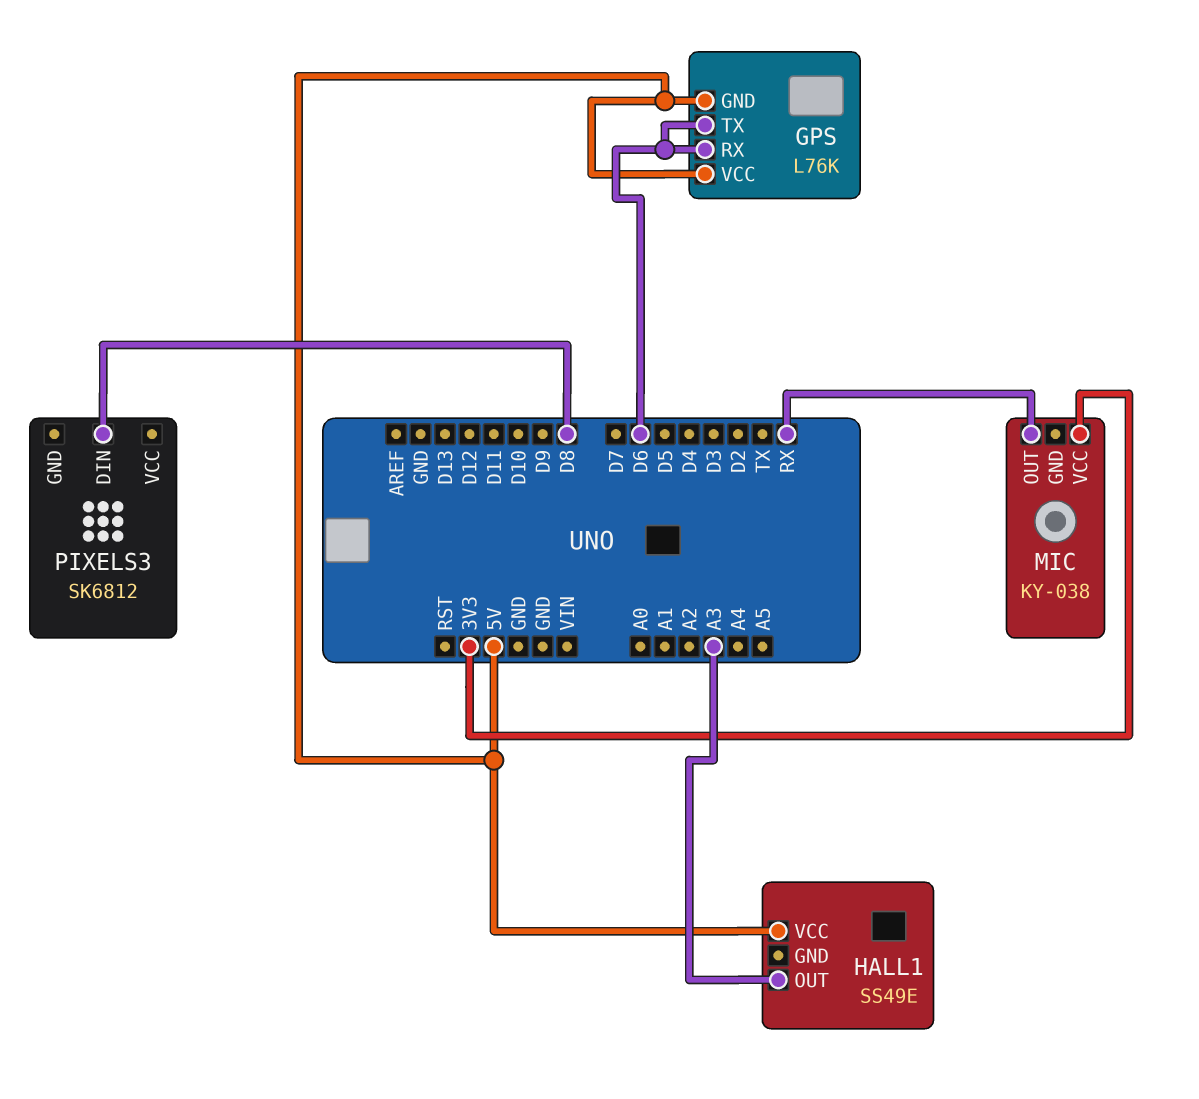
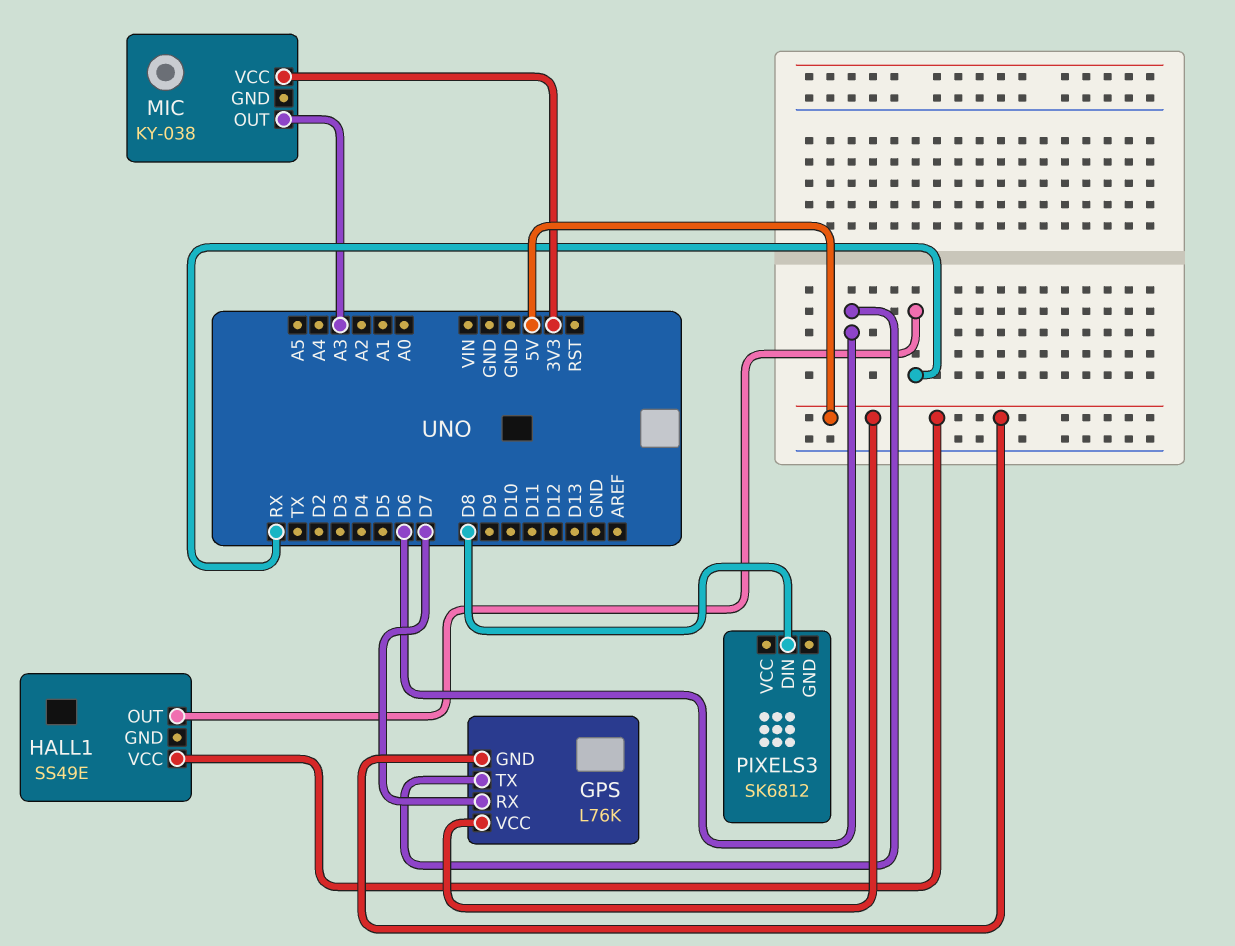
GPS pin RX: D6 -> D7
HALL1 pin OUT: A3 -> RX
MIC pin OUT: RX -> A3

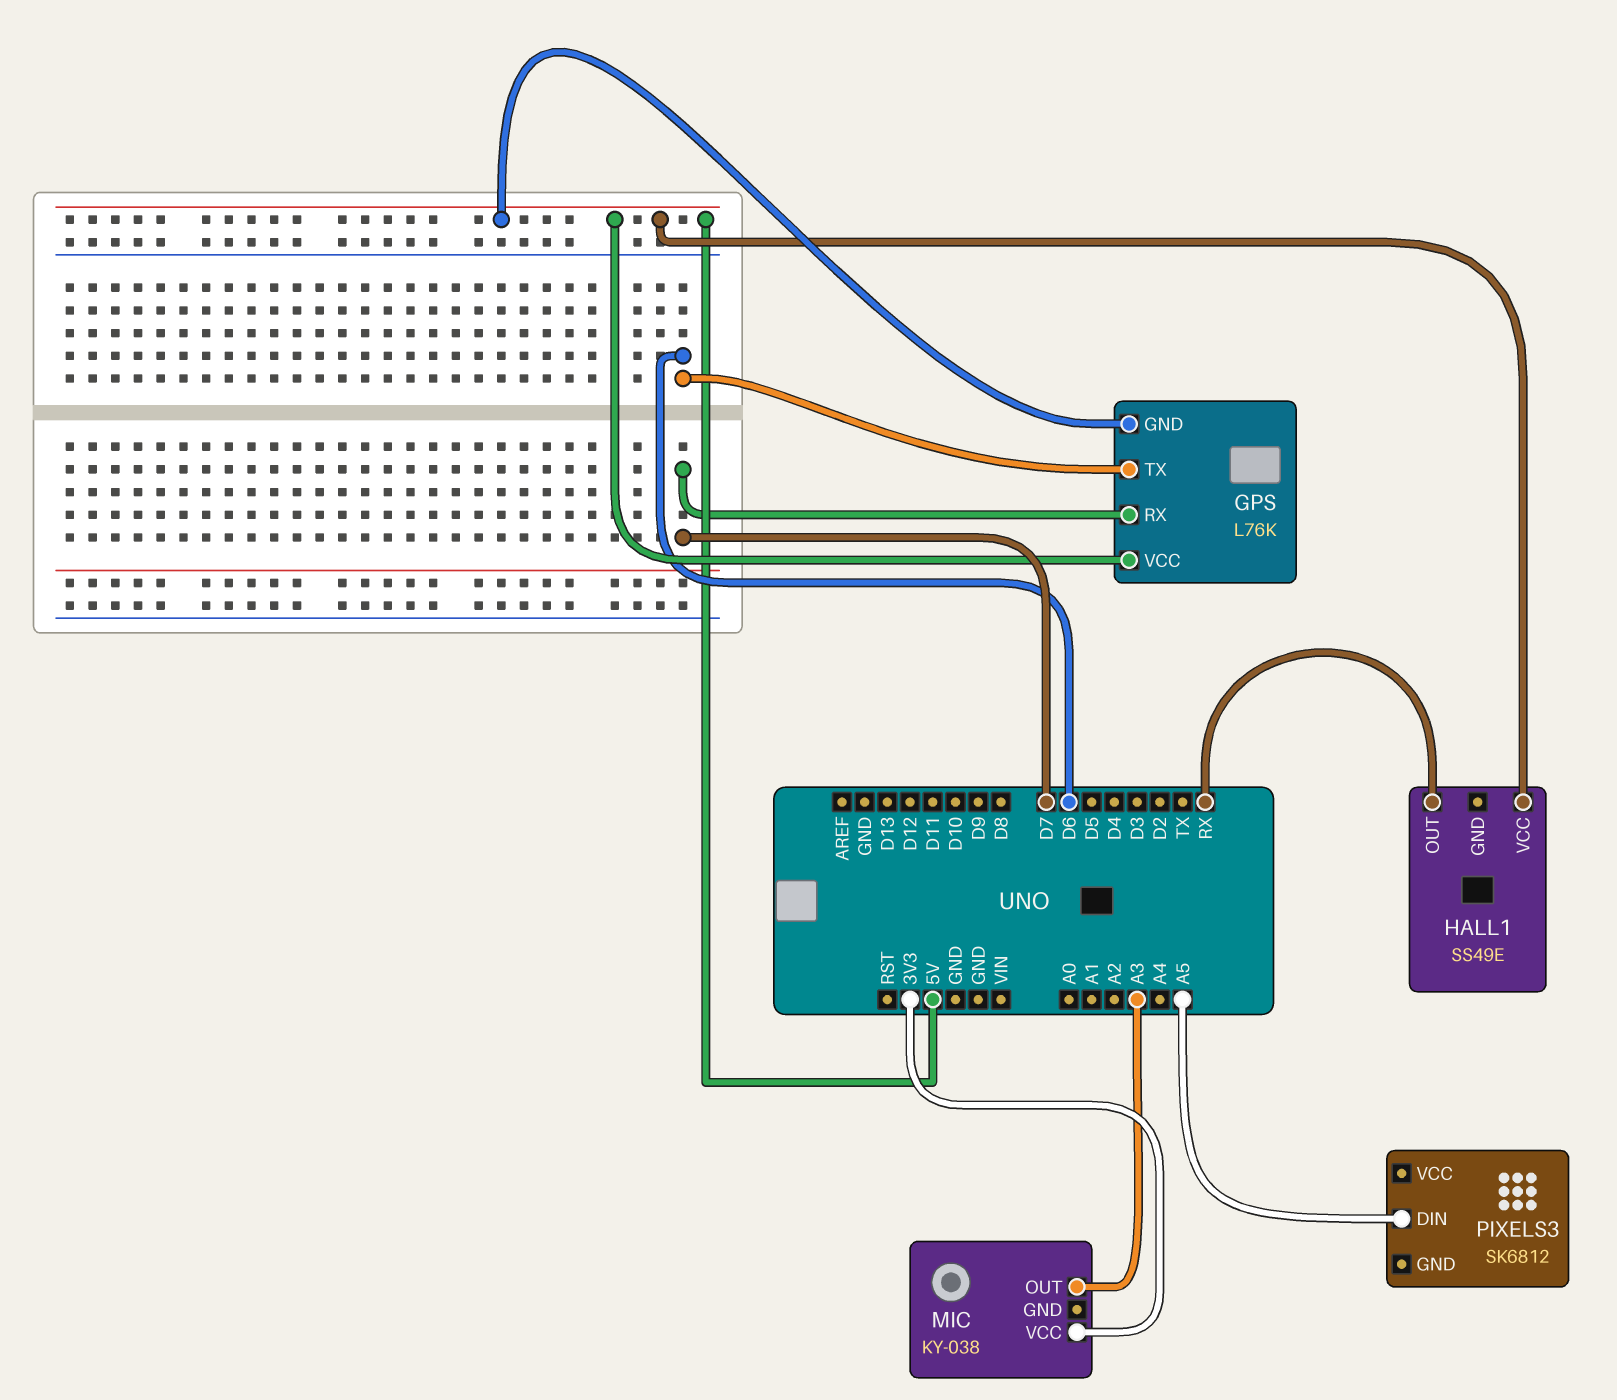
PIXELS3 pin DIN: D8 -> A5

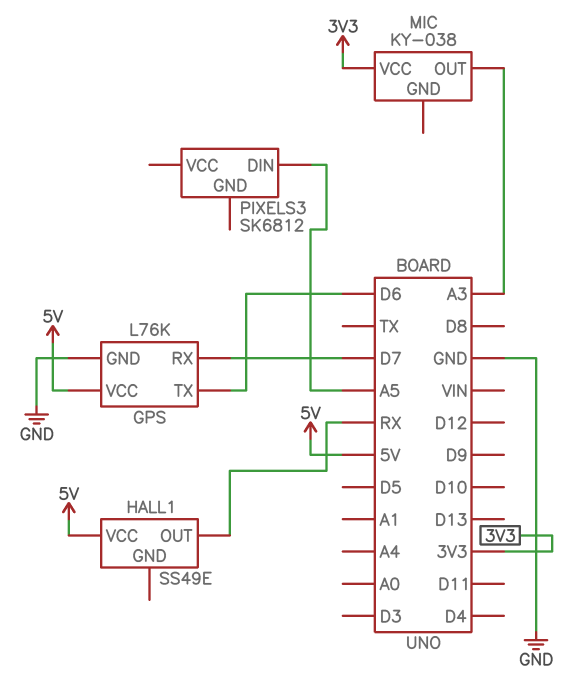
GPS pin GND: 5V -> GND

